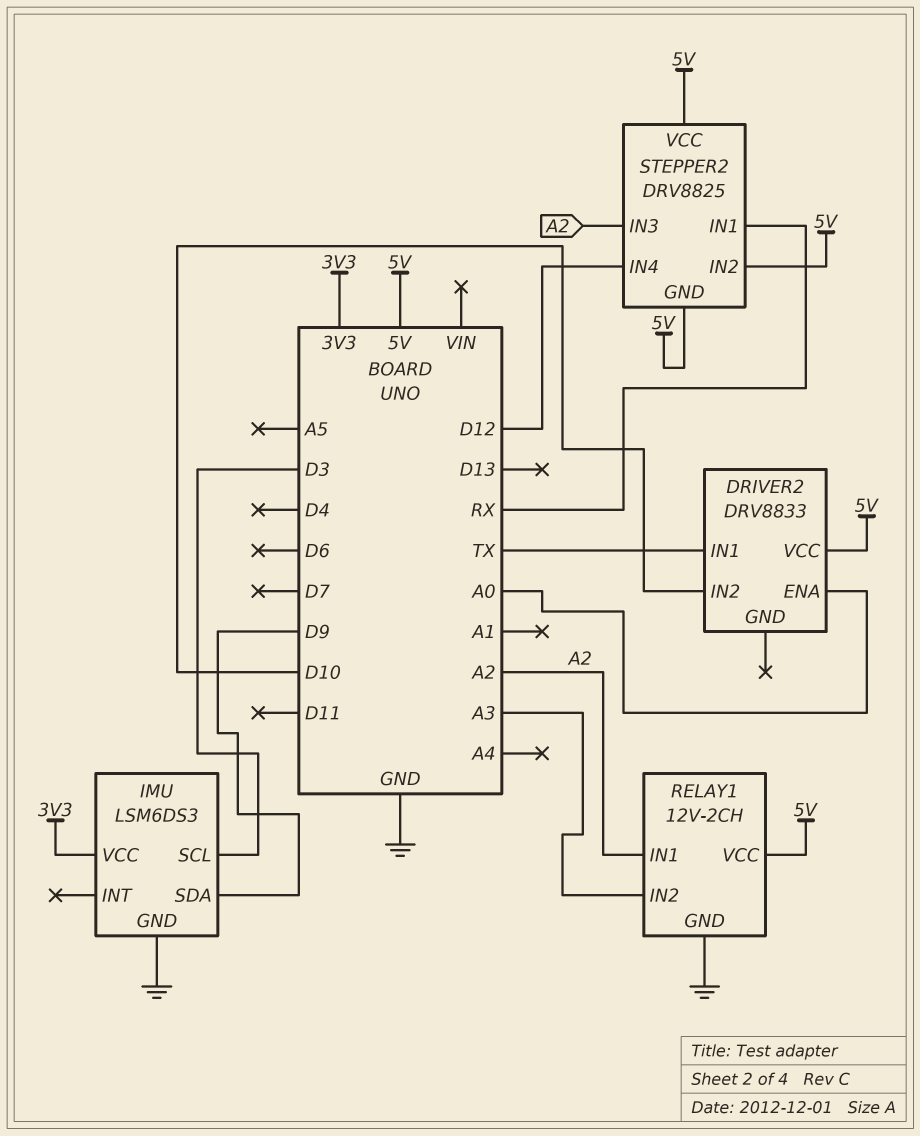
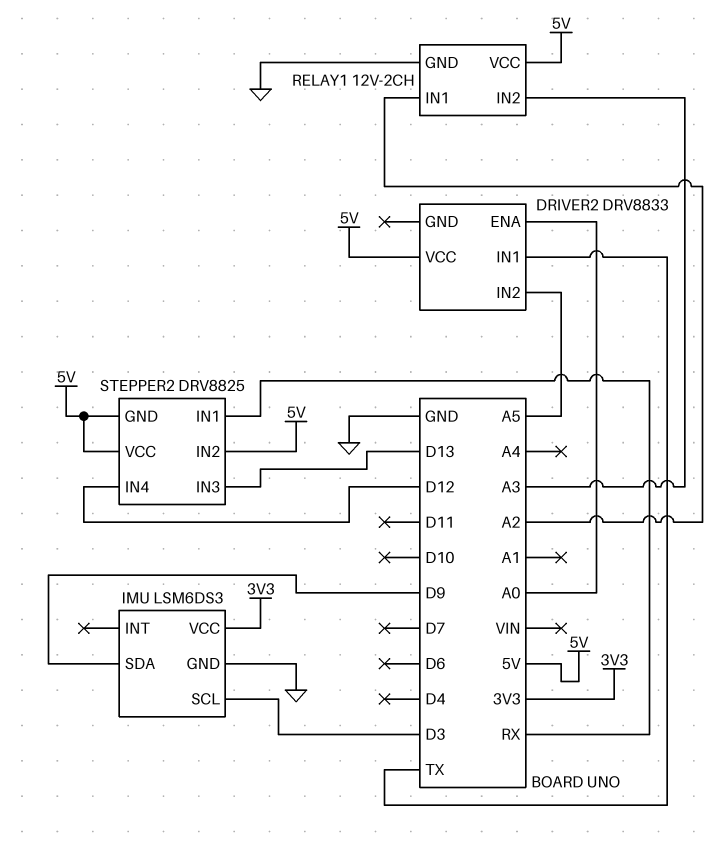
DRIVER2 pin IN2: D10 -> A5
STEPPER2 pin IN3: A2 -> D13

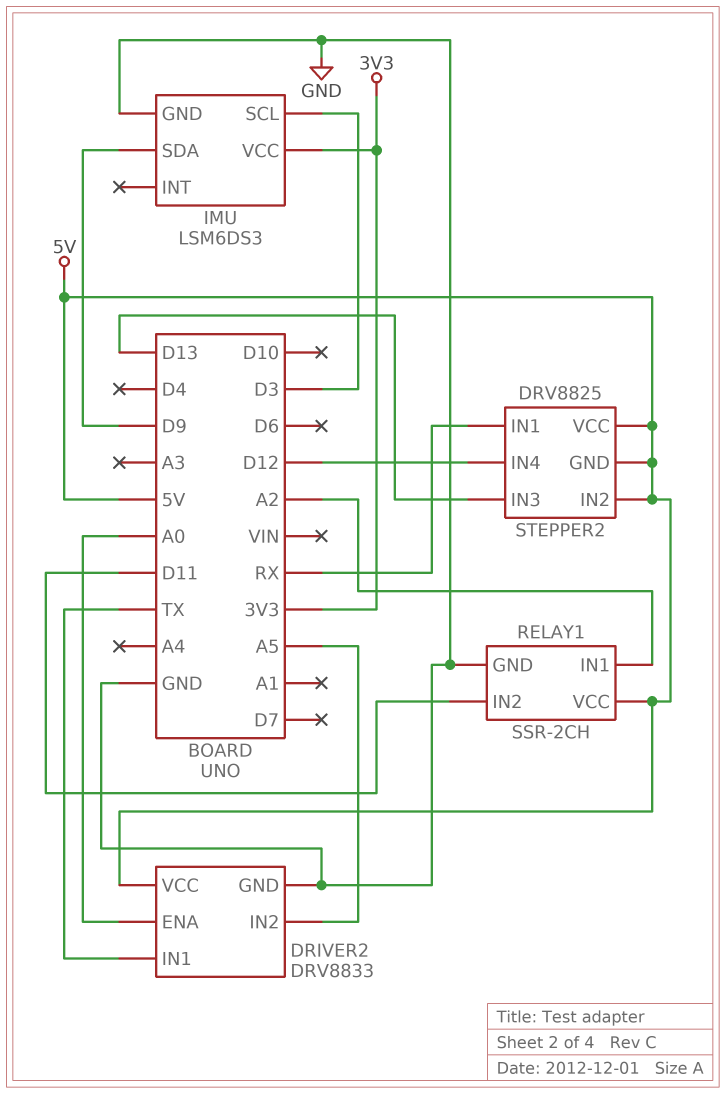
DRIVER2 pin GND: none -> GND
RELAY1: 12V-2CH -> SSR-2CH
RELAY1 pin IN2: A3 -> D11

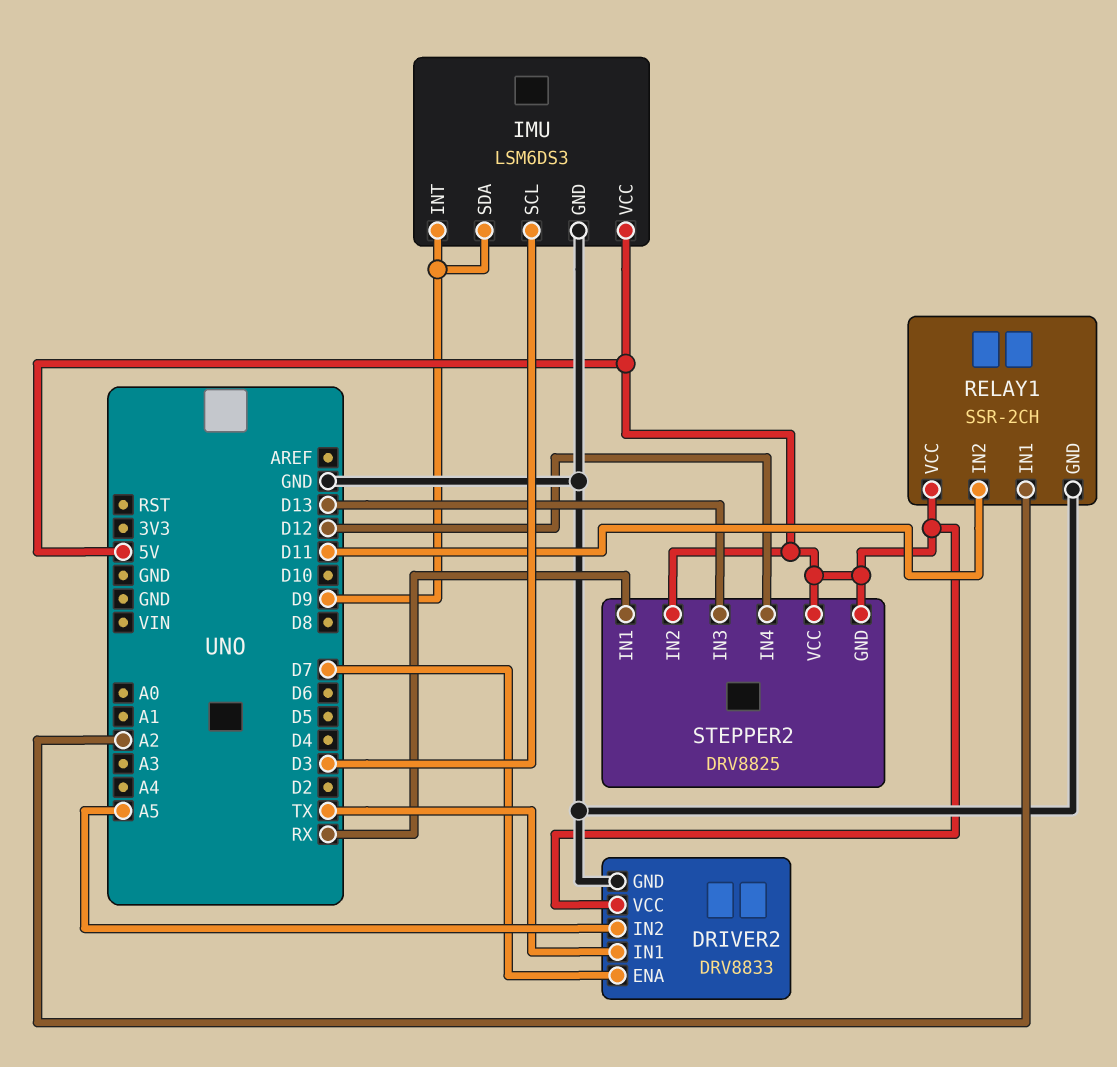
DRIVER2 pin ENA: A0 -> D7
IMU pin INT: none -> D9
IMU pin VCC: 3V3 -> 5V

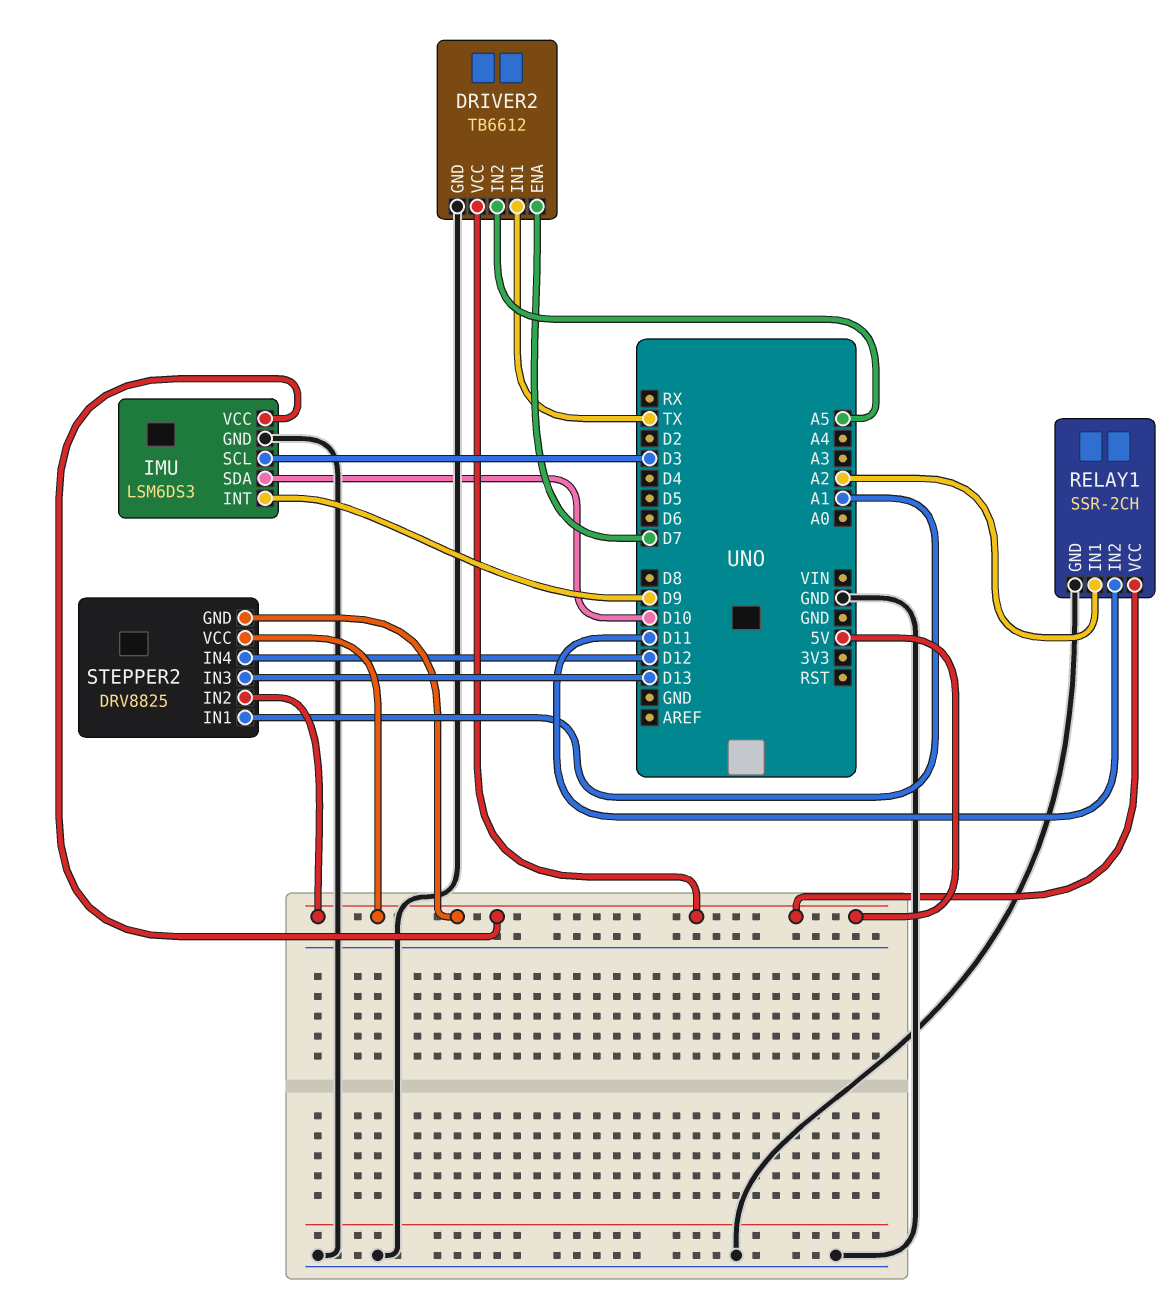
DRIVER2: DRV8833 -> TB6612
IMU pin SDA: D9 -> D10
STEPPER2 pin IN1: RX -> A1

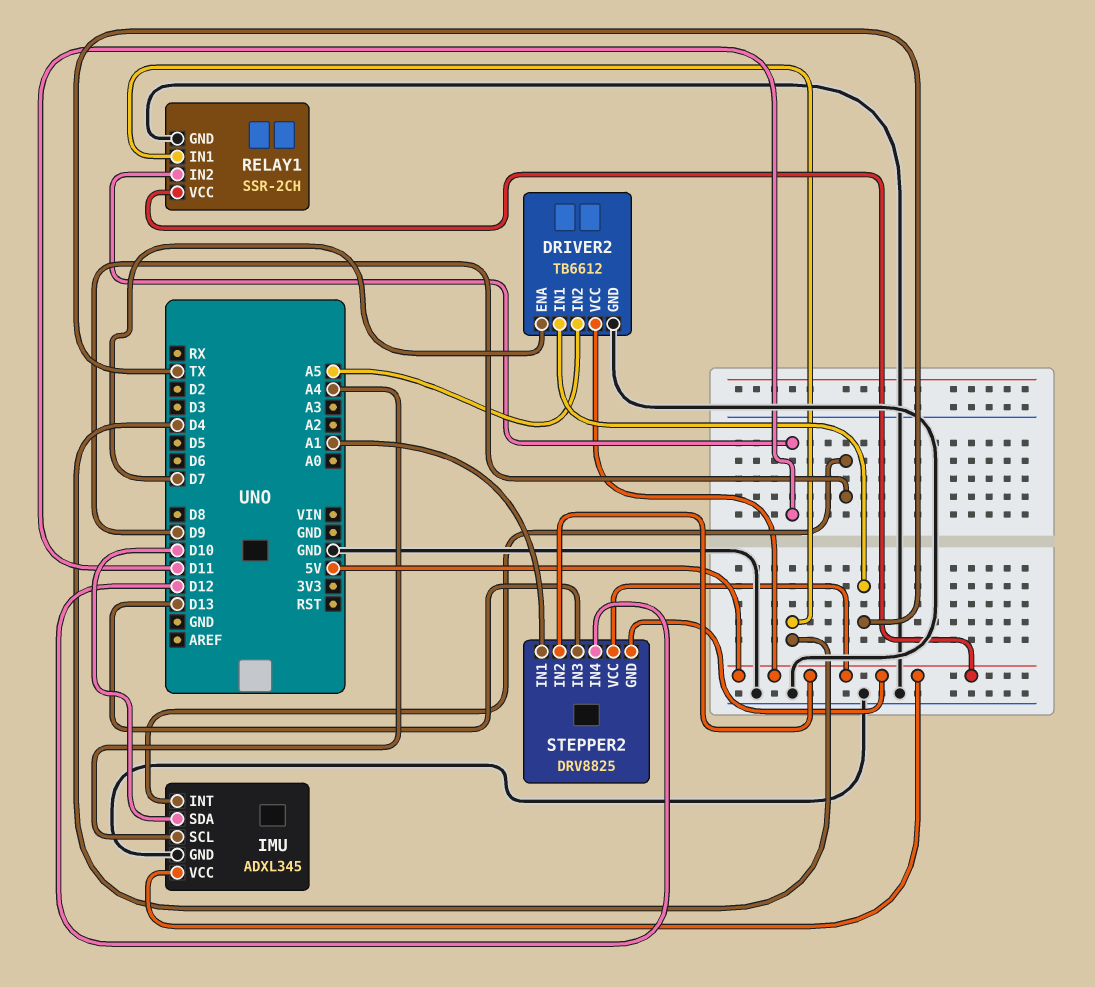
IMU: LSM6DS3 -> ADXL345
IMU pin SCL: D3 -> A4
RELAY1 pin IN1: A2 -> D4

